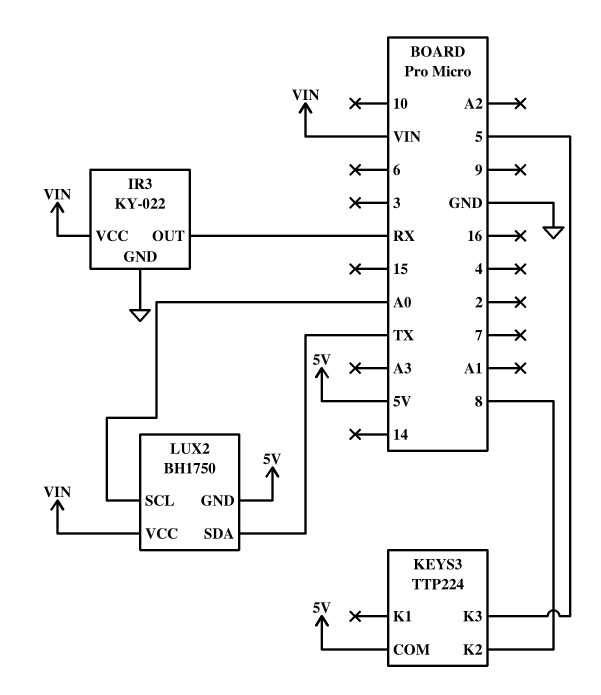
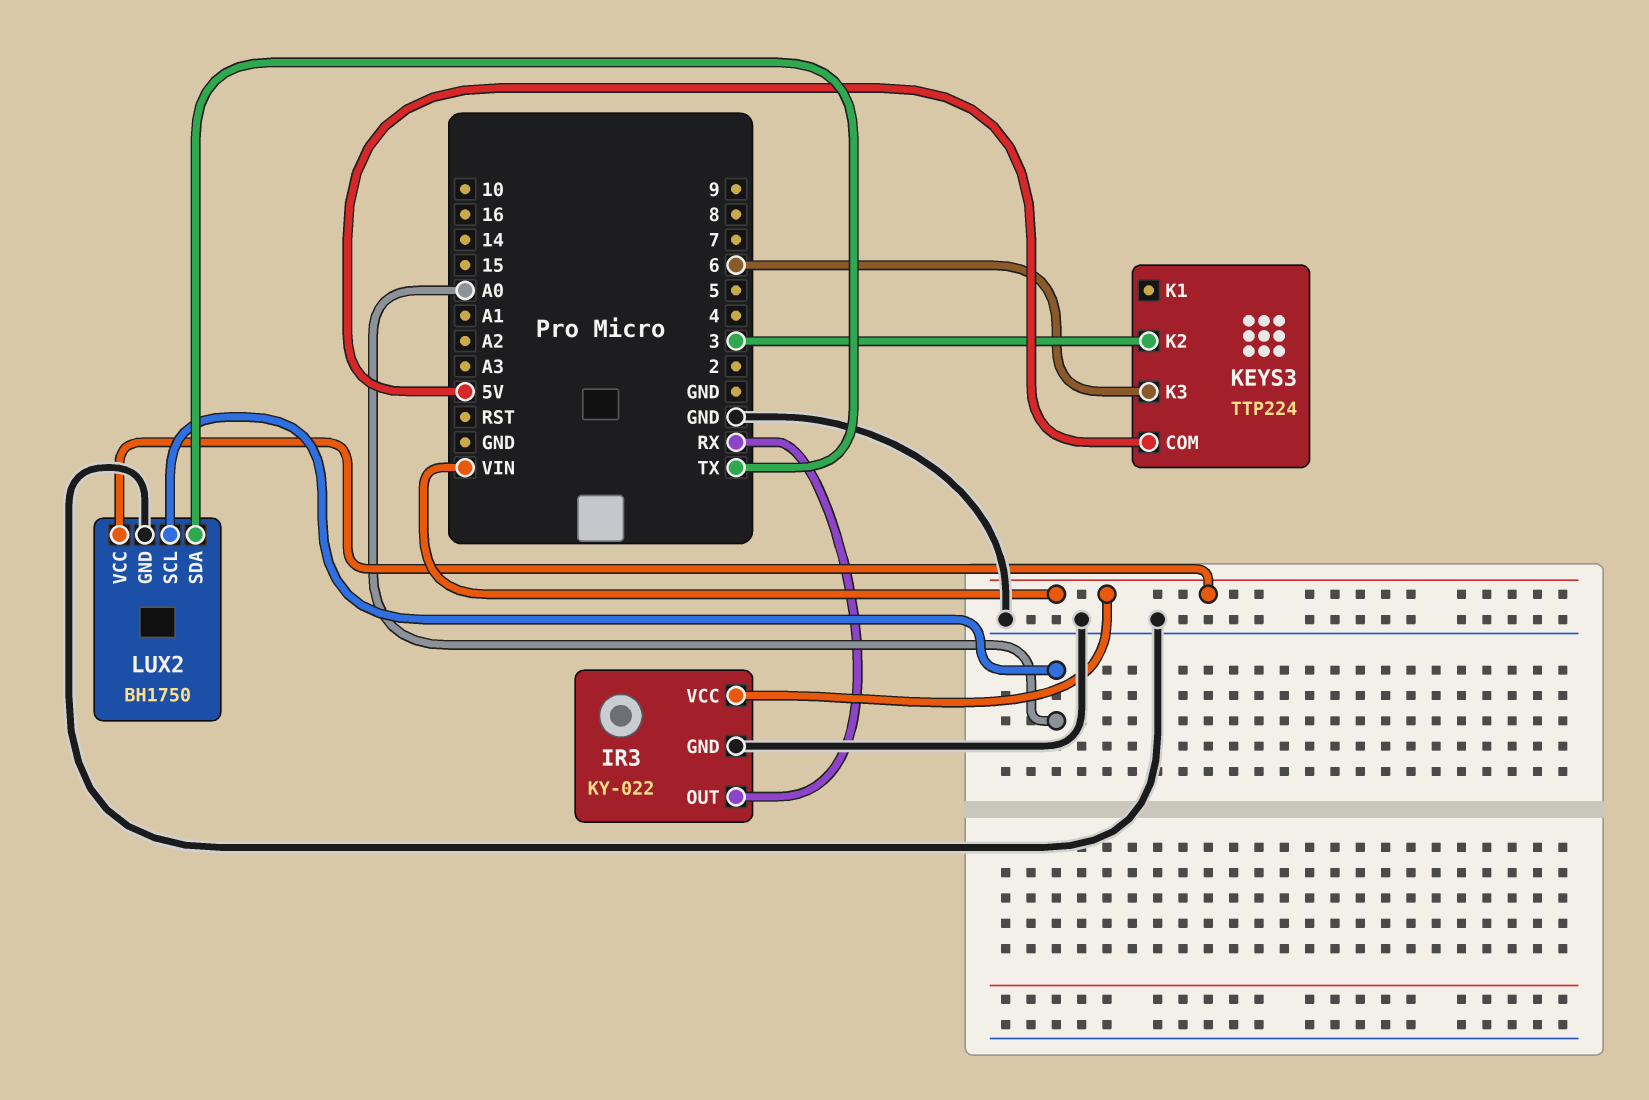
KEYS3 pin K2: 8 -> 3
KEYS3 pin K3: 5 -> 6
LUX2 pin GND: 5V -> GND

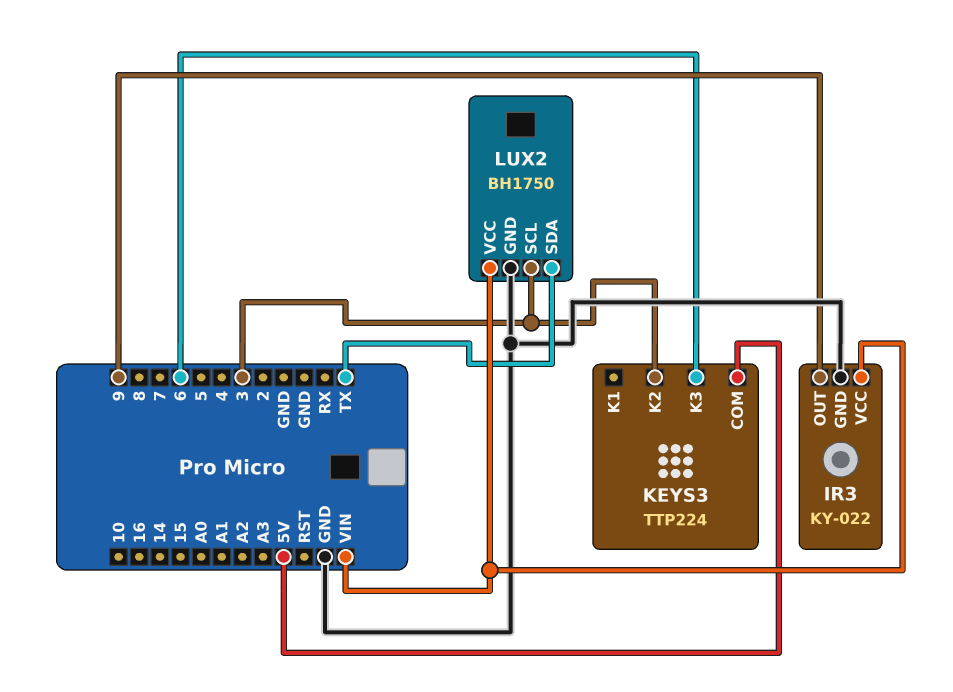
IR3 pin OUT: RX -> 9
LUX2 pin SCL: A0 -> 3

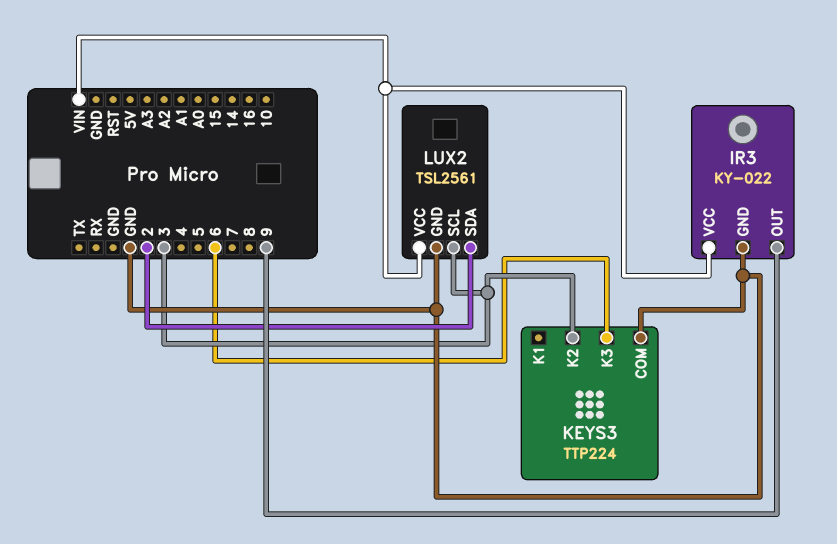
KEYS3 pin COM: 5V -> GND
LUX2: BH1750 -> TSL2561
LUX2 pin SDA: TX -> 2

